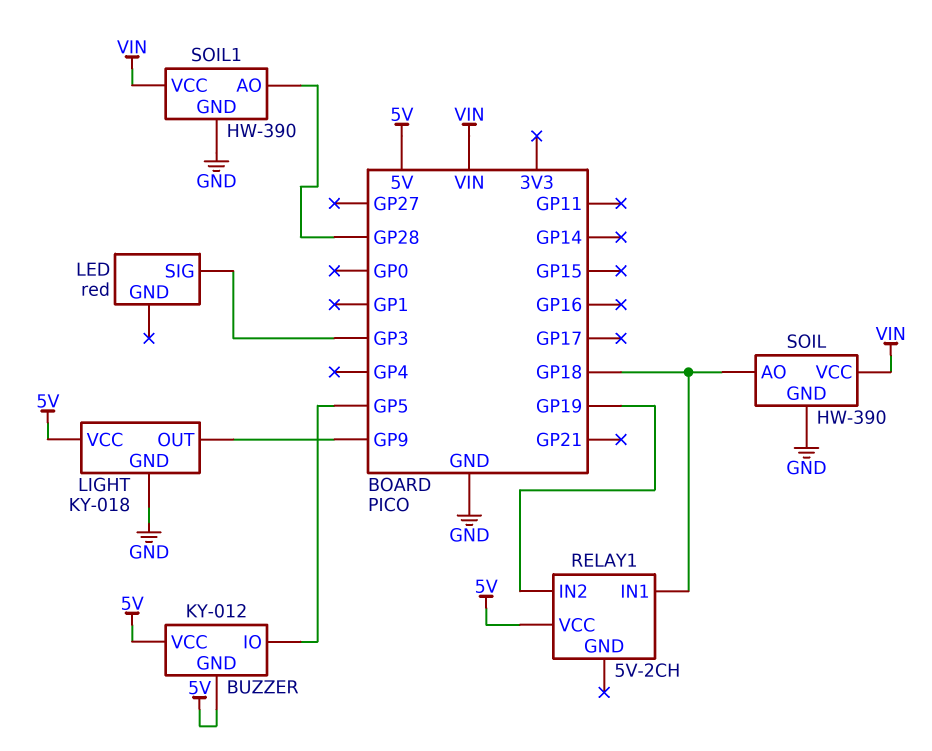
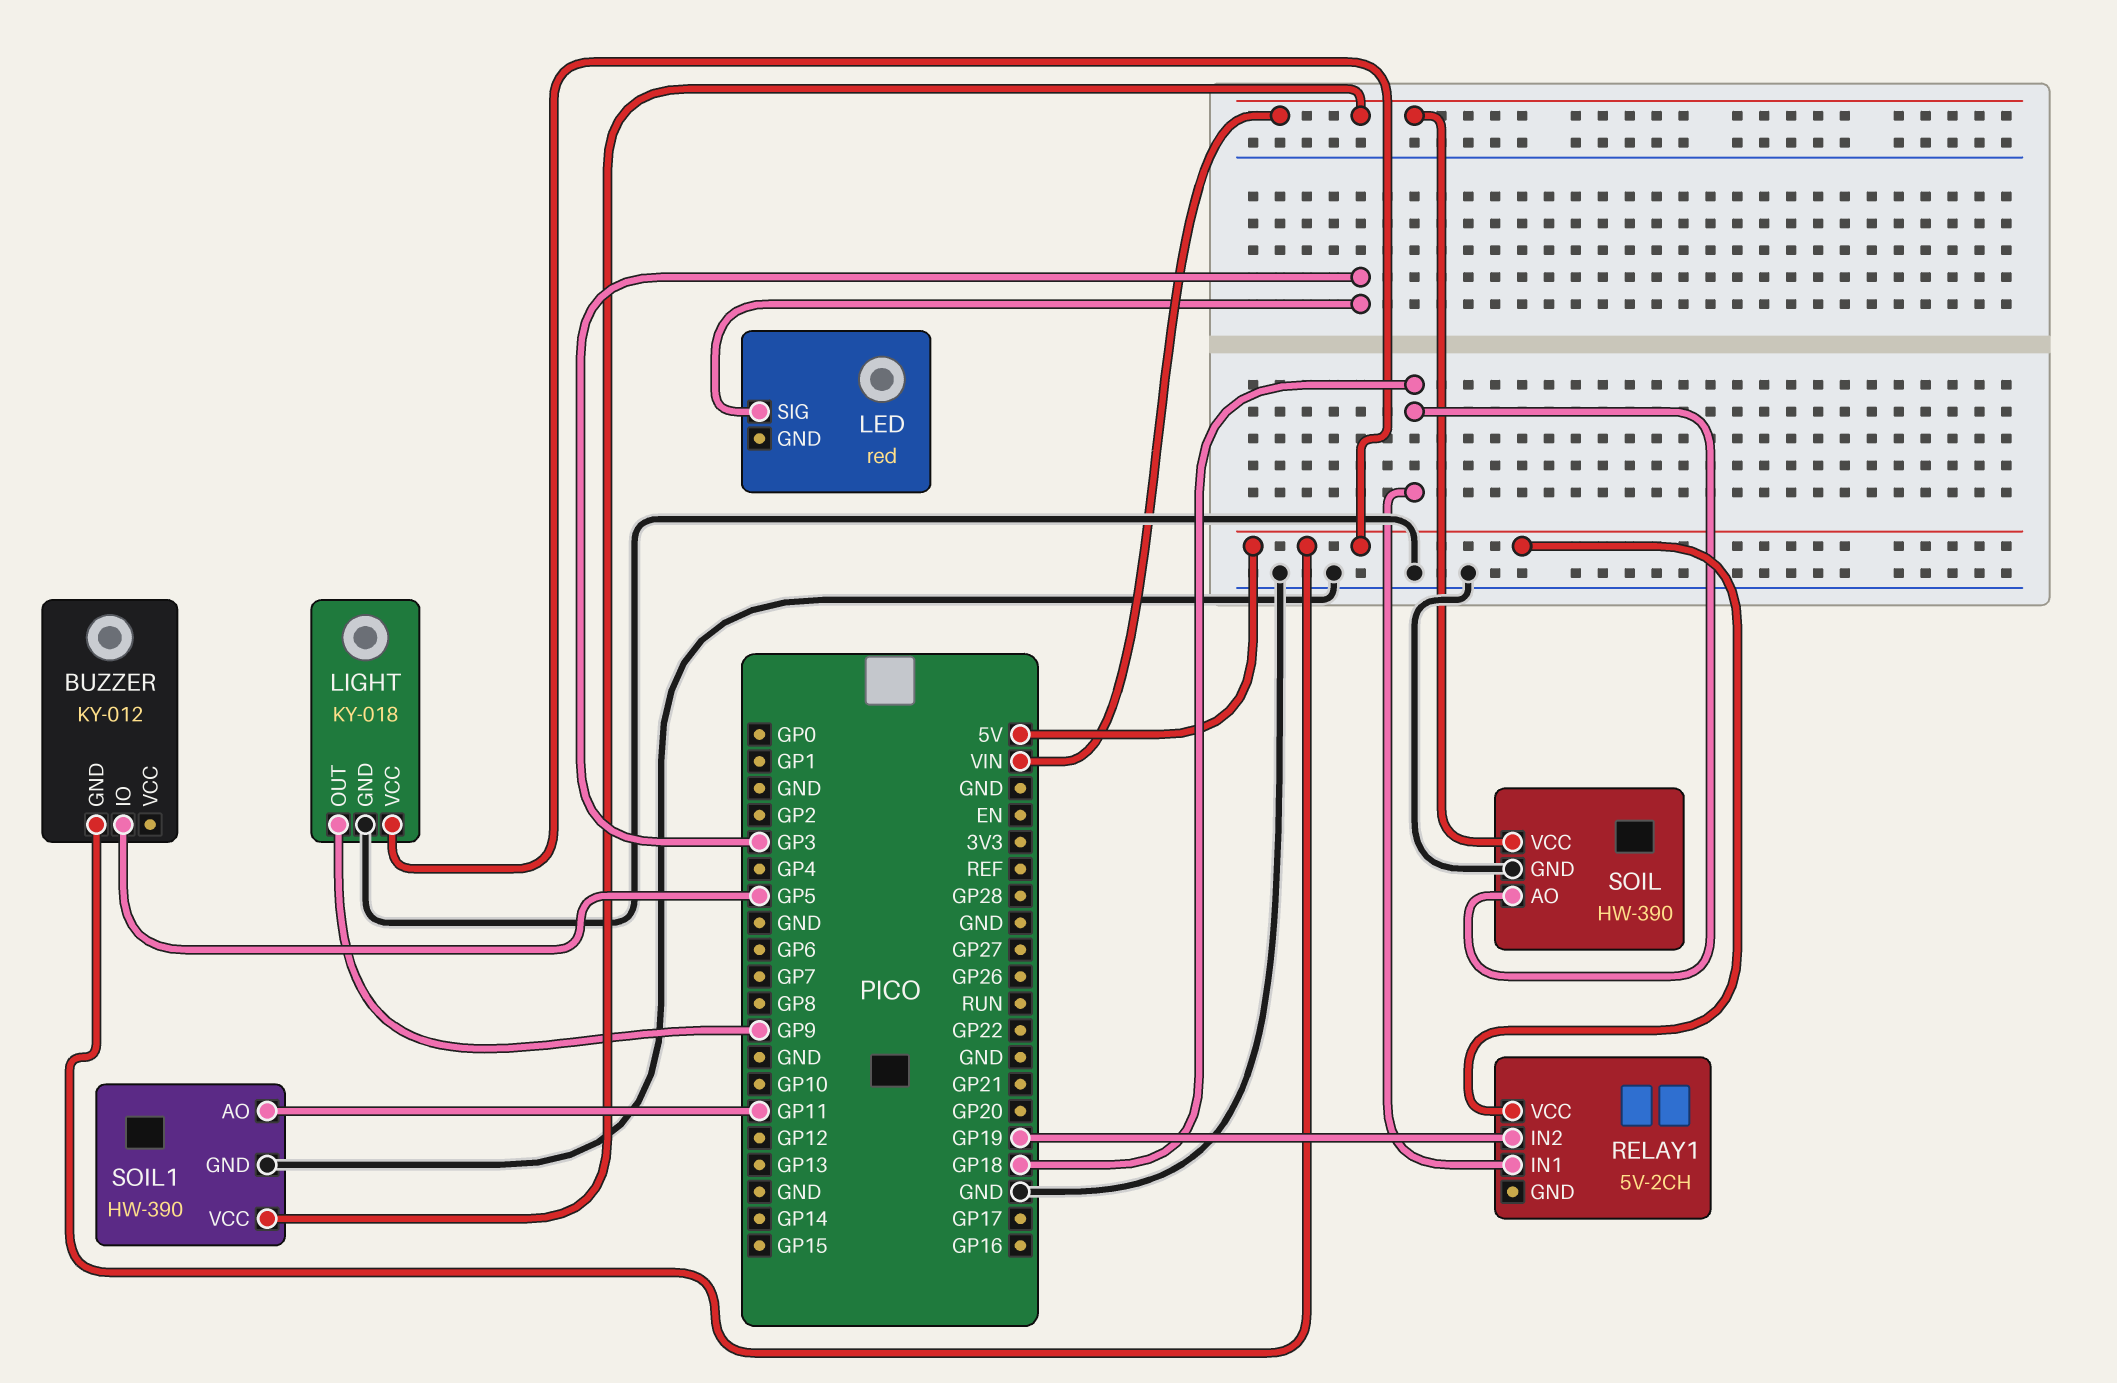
BUZZER pin VCC: 5V -> none
SOIL1 pin AO: GP28 -> GP11

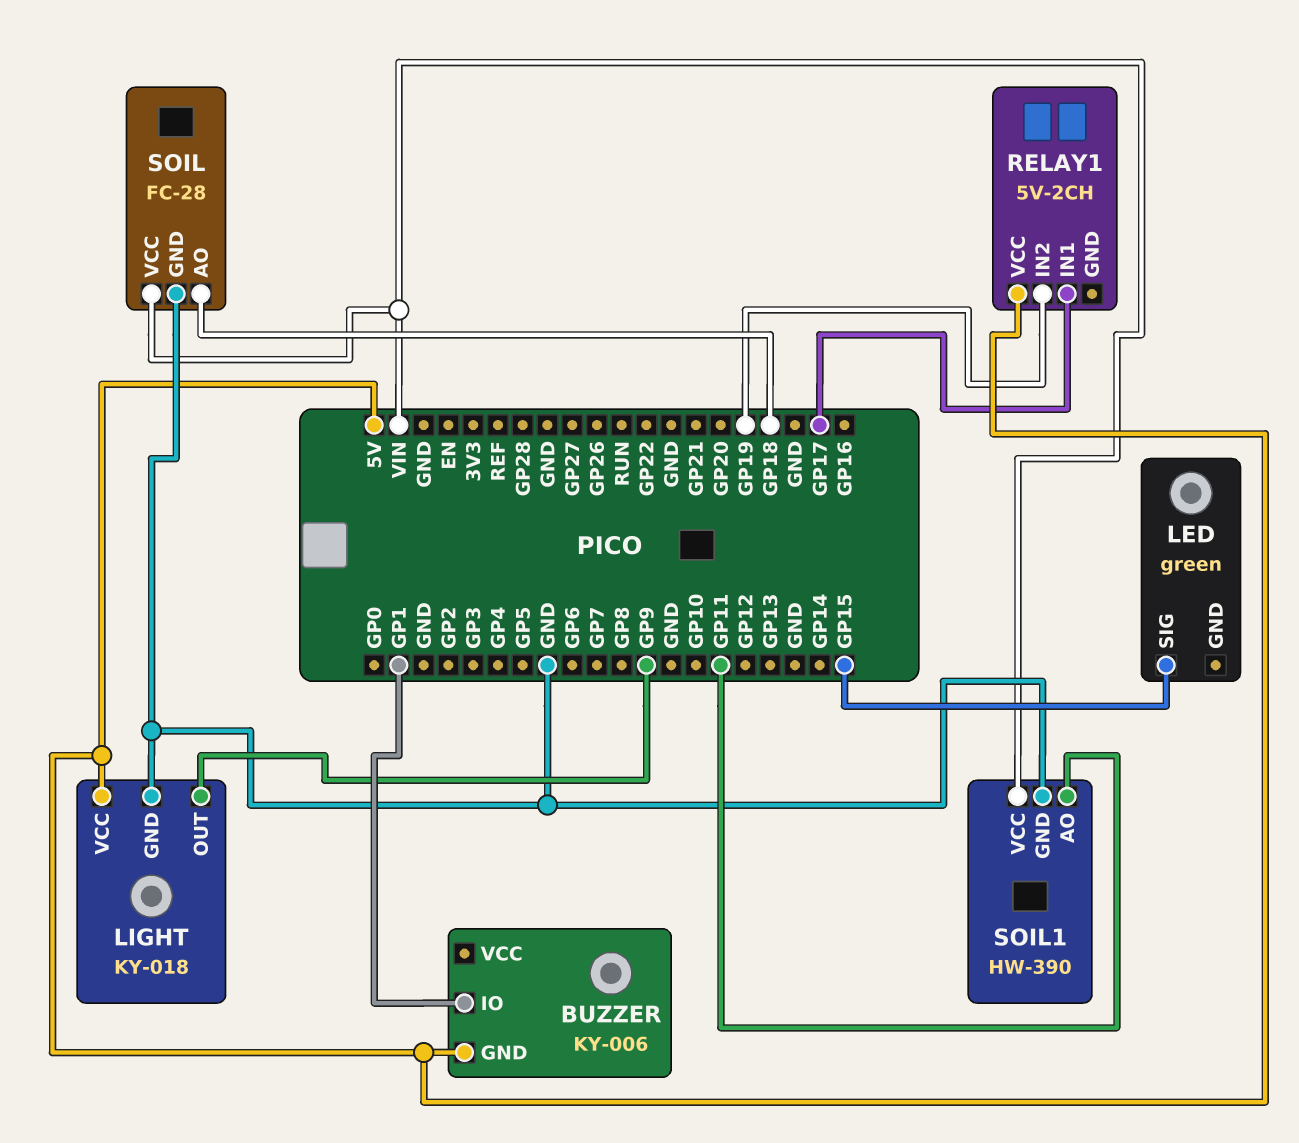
BUZZER: KY-012 -> KY-006
BUZZER pin IO: GP5 -> GP1
LED: red -> green
LED pin SIG: GP3 -> GP15
RELAY1 pin IN1: GP18 -> GP17
SOIL: HW-390 -> FC-28

